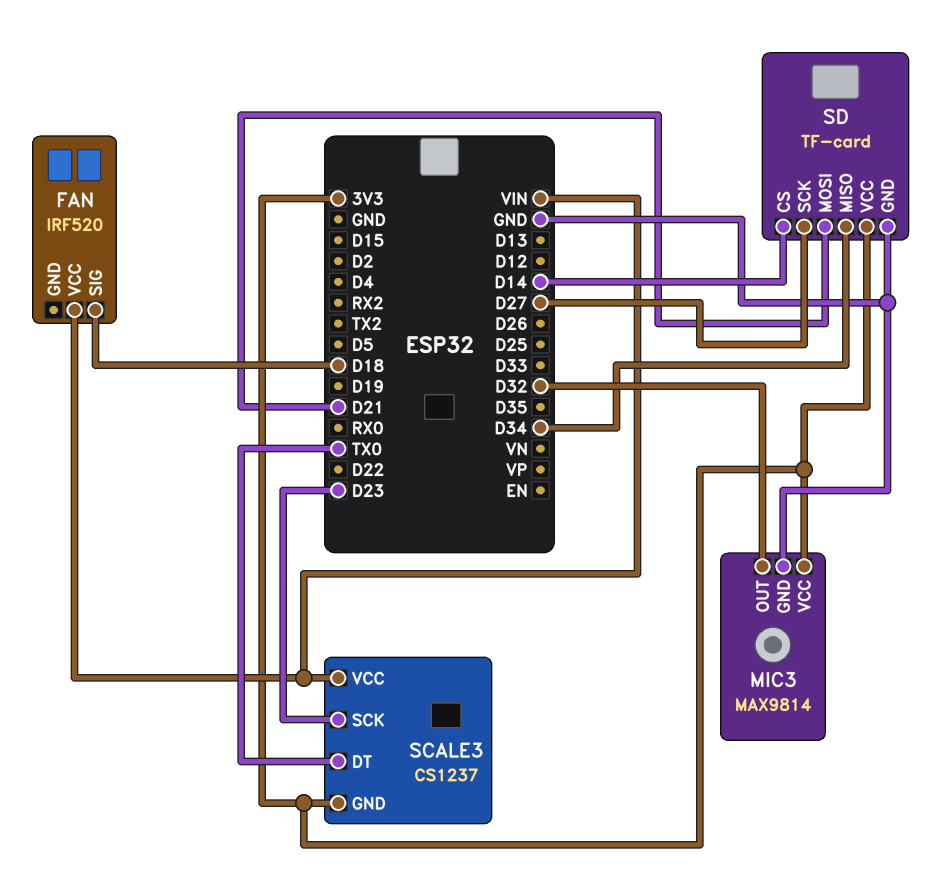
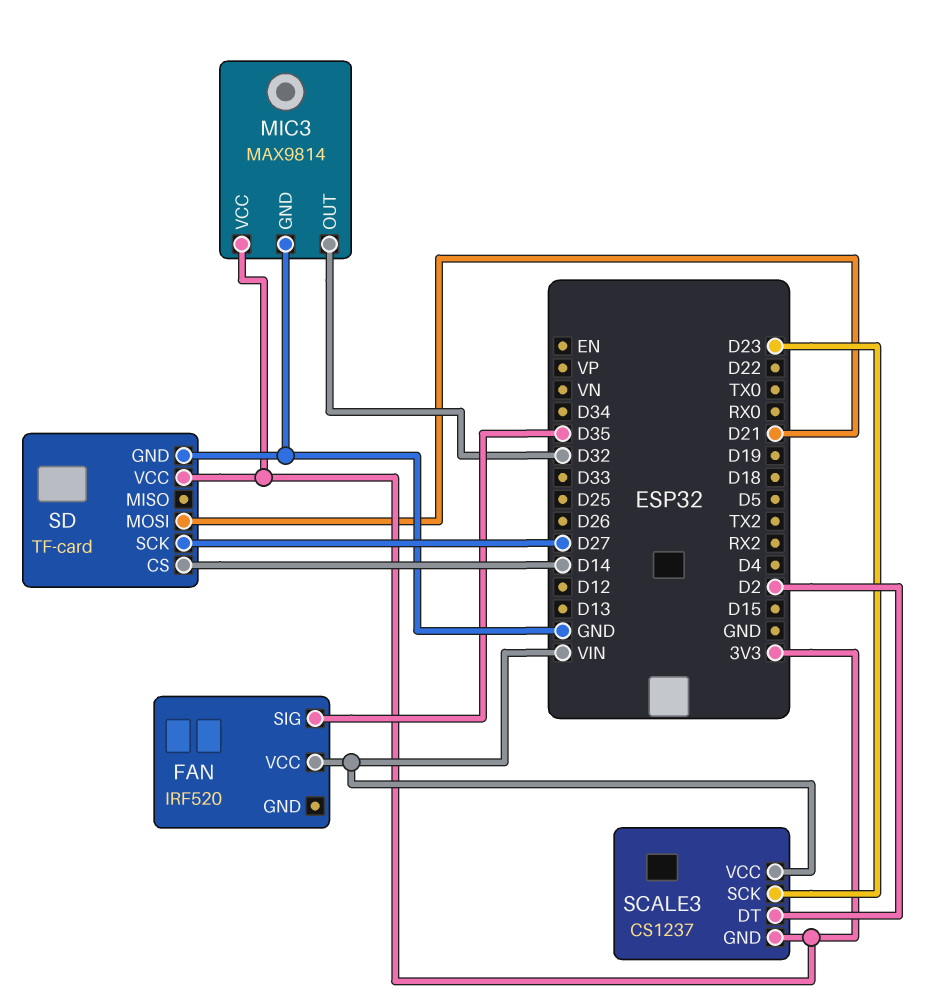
FAN pin SIG: D18 -> D35
SCALE3 pin DT: TX0 -> D2
SD pin MISO: D34 -> none

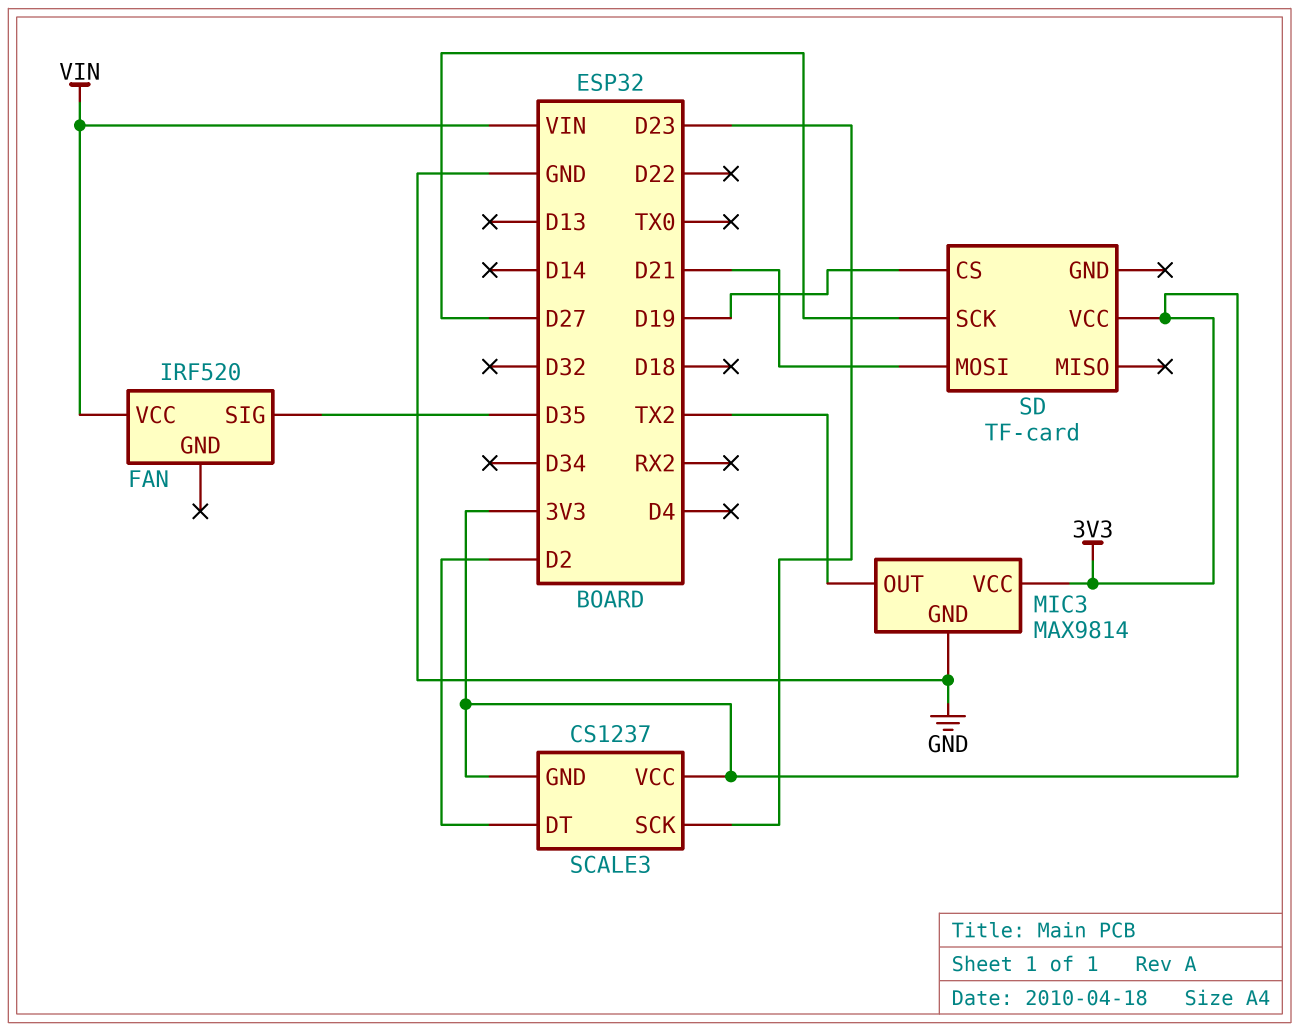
MIC3 pin OUT: D32 -> TX2
SCALE3 pin VCC: VIN -> 3V3
SD pin CS: D14 -> D19
SD pin GND: GND -> none

